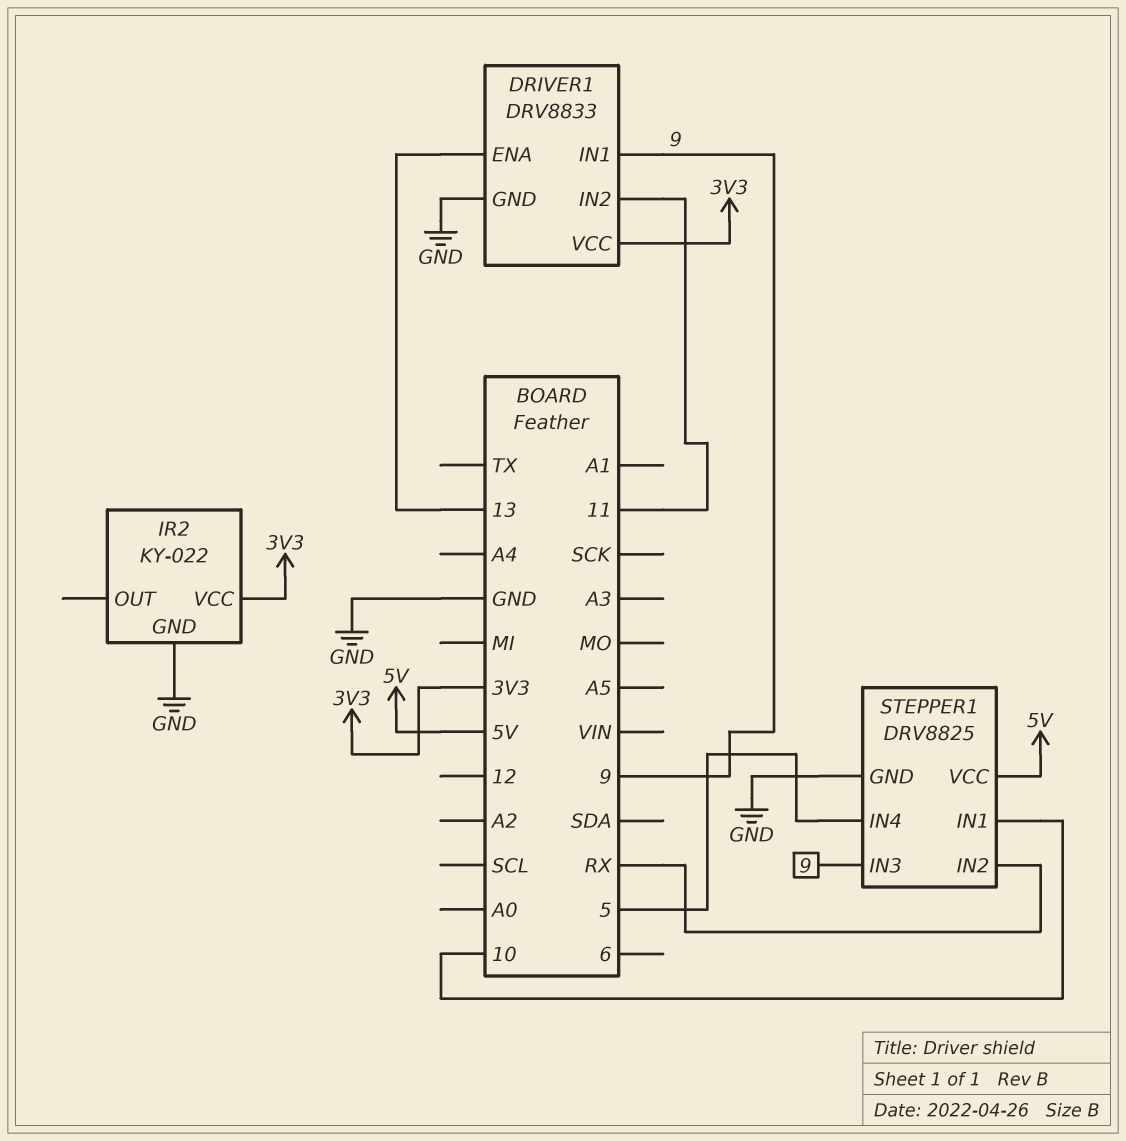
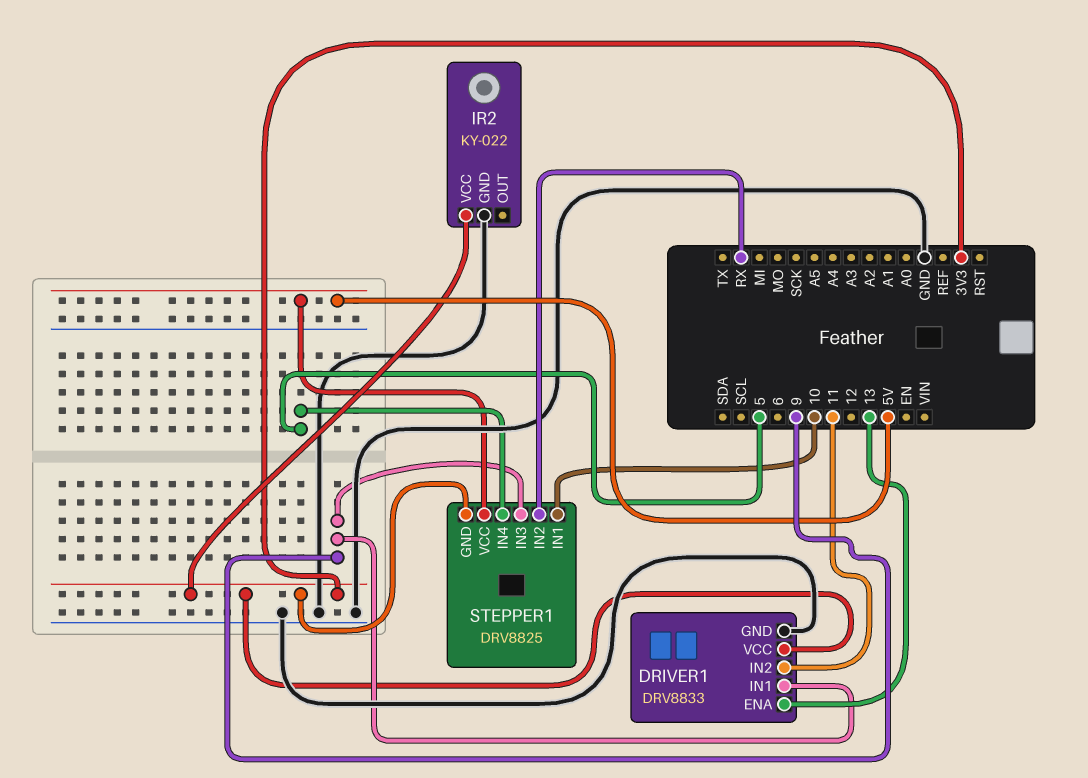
STEPPER1 pin GND: GND -> 3V3

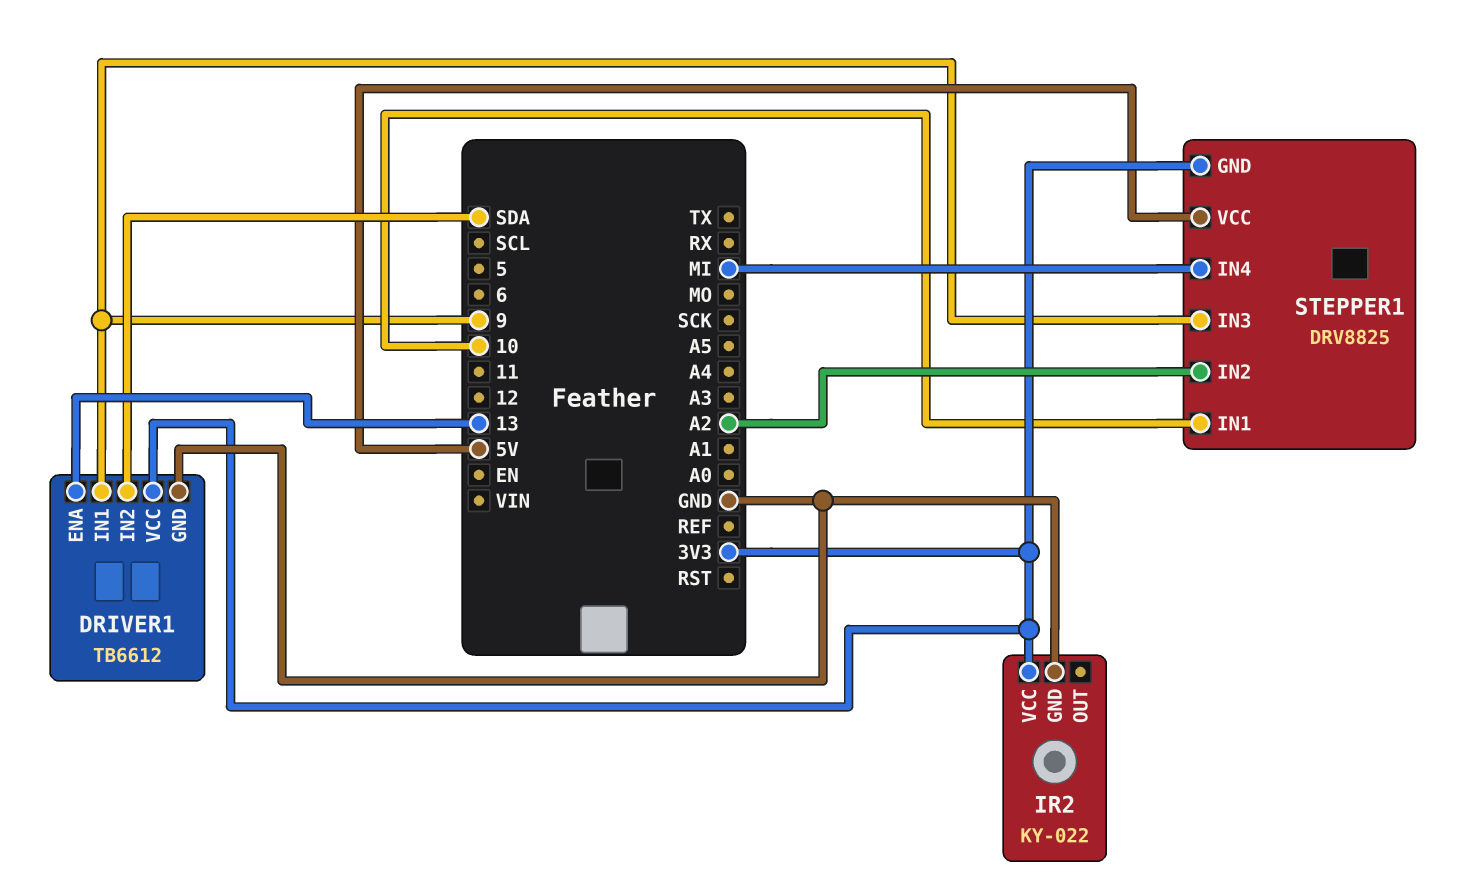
DRIVER1: DRV8833 -> TB6612
DRIVER1 pin IN2: 11 -> SDA
STEPPER1 pin IN2: RX -> A2
STEPPER1 pin IN4: 5 -> MI

